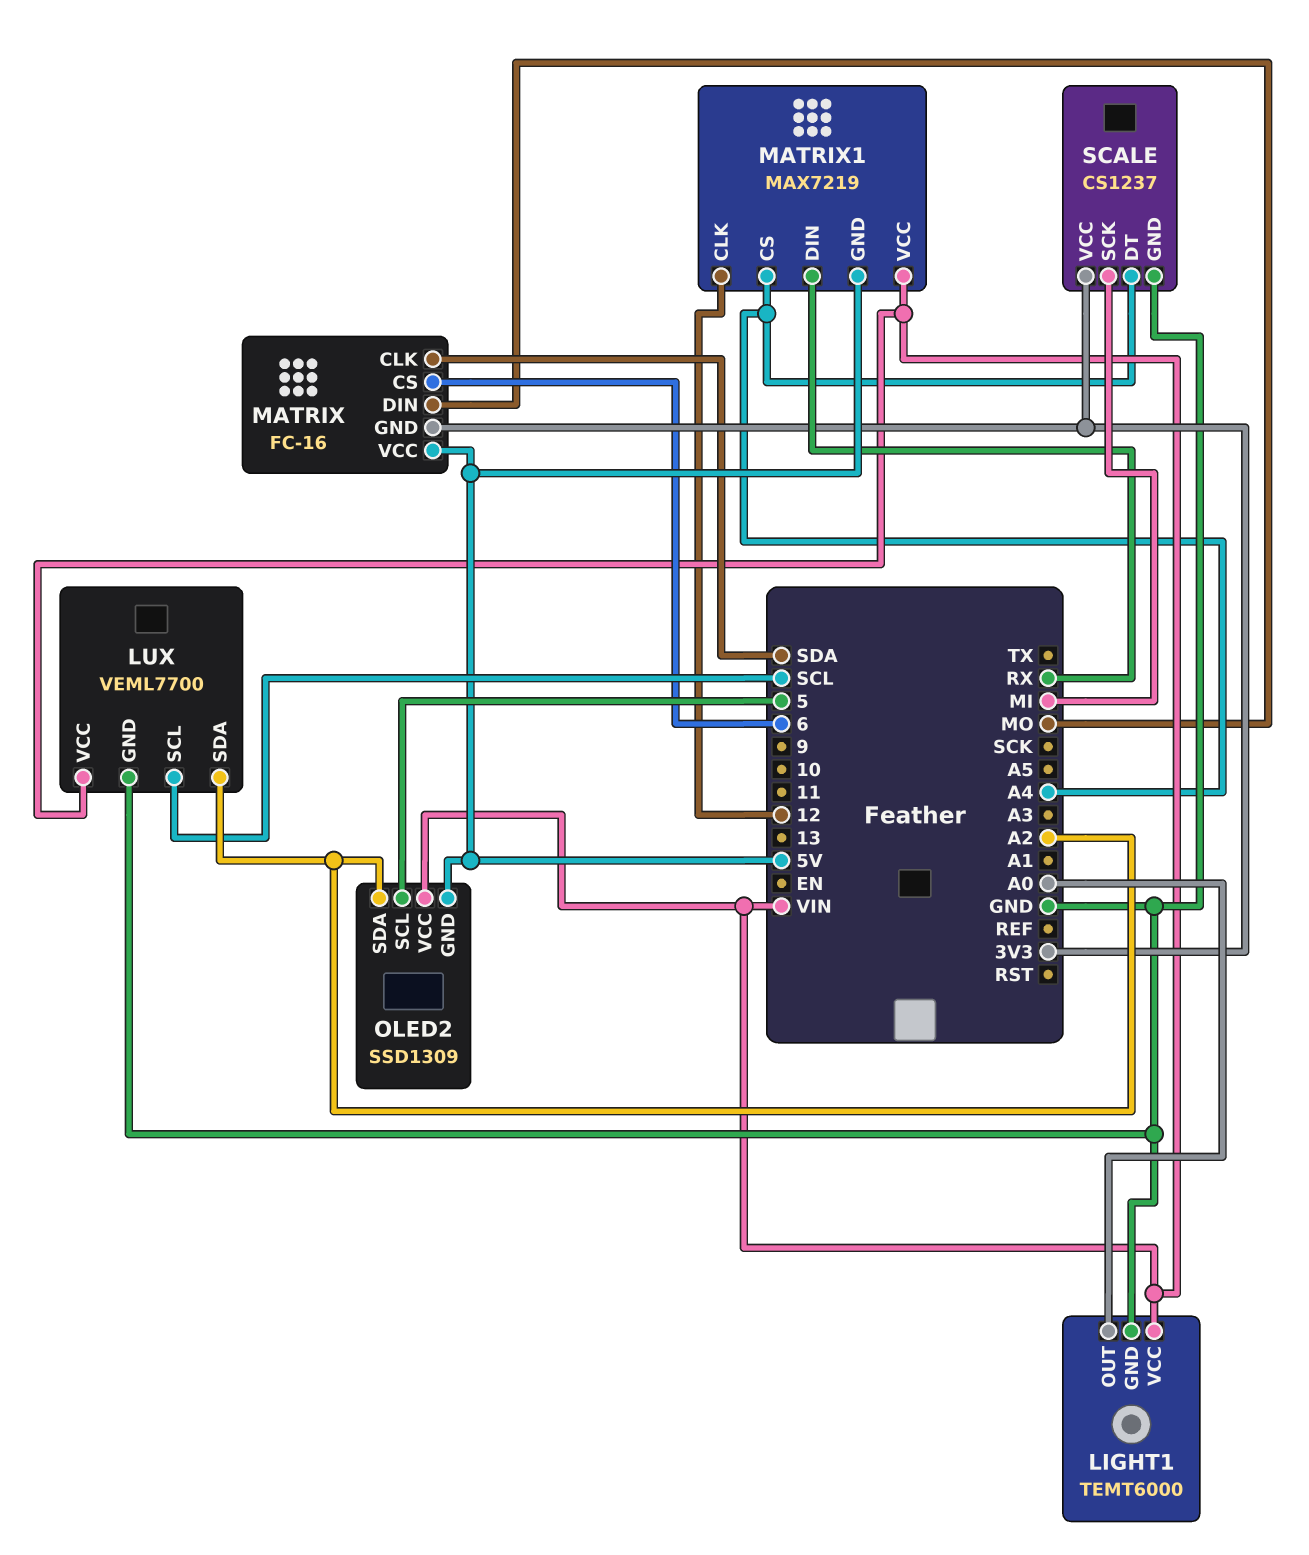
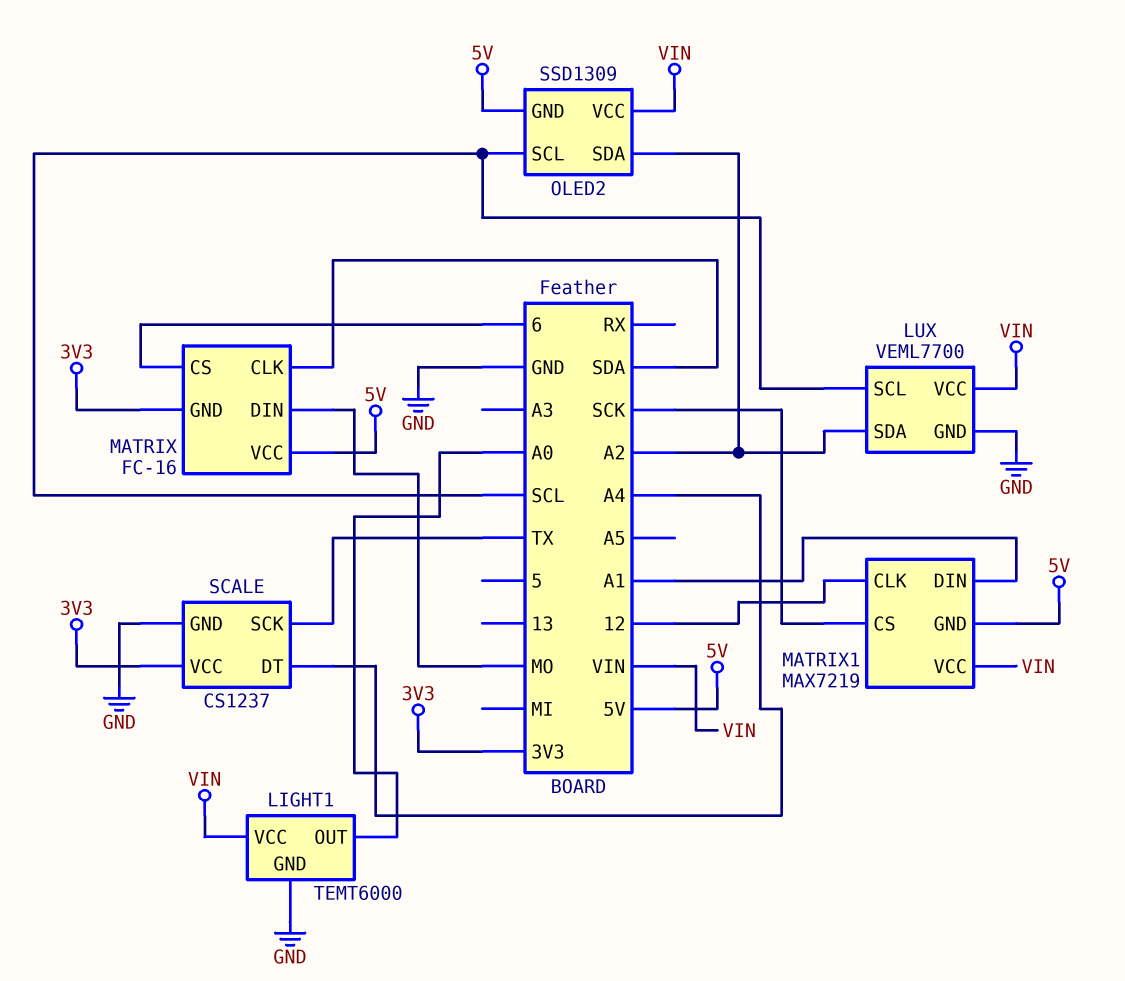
MATRIX1 pin CS: A4 -> SCK
MATRIX1 pin DIN: RX -> A1
OLED2 pin SCL: 5 -> SCL
SCALE pin SCK: MI -> TX

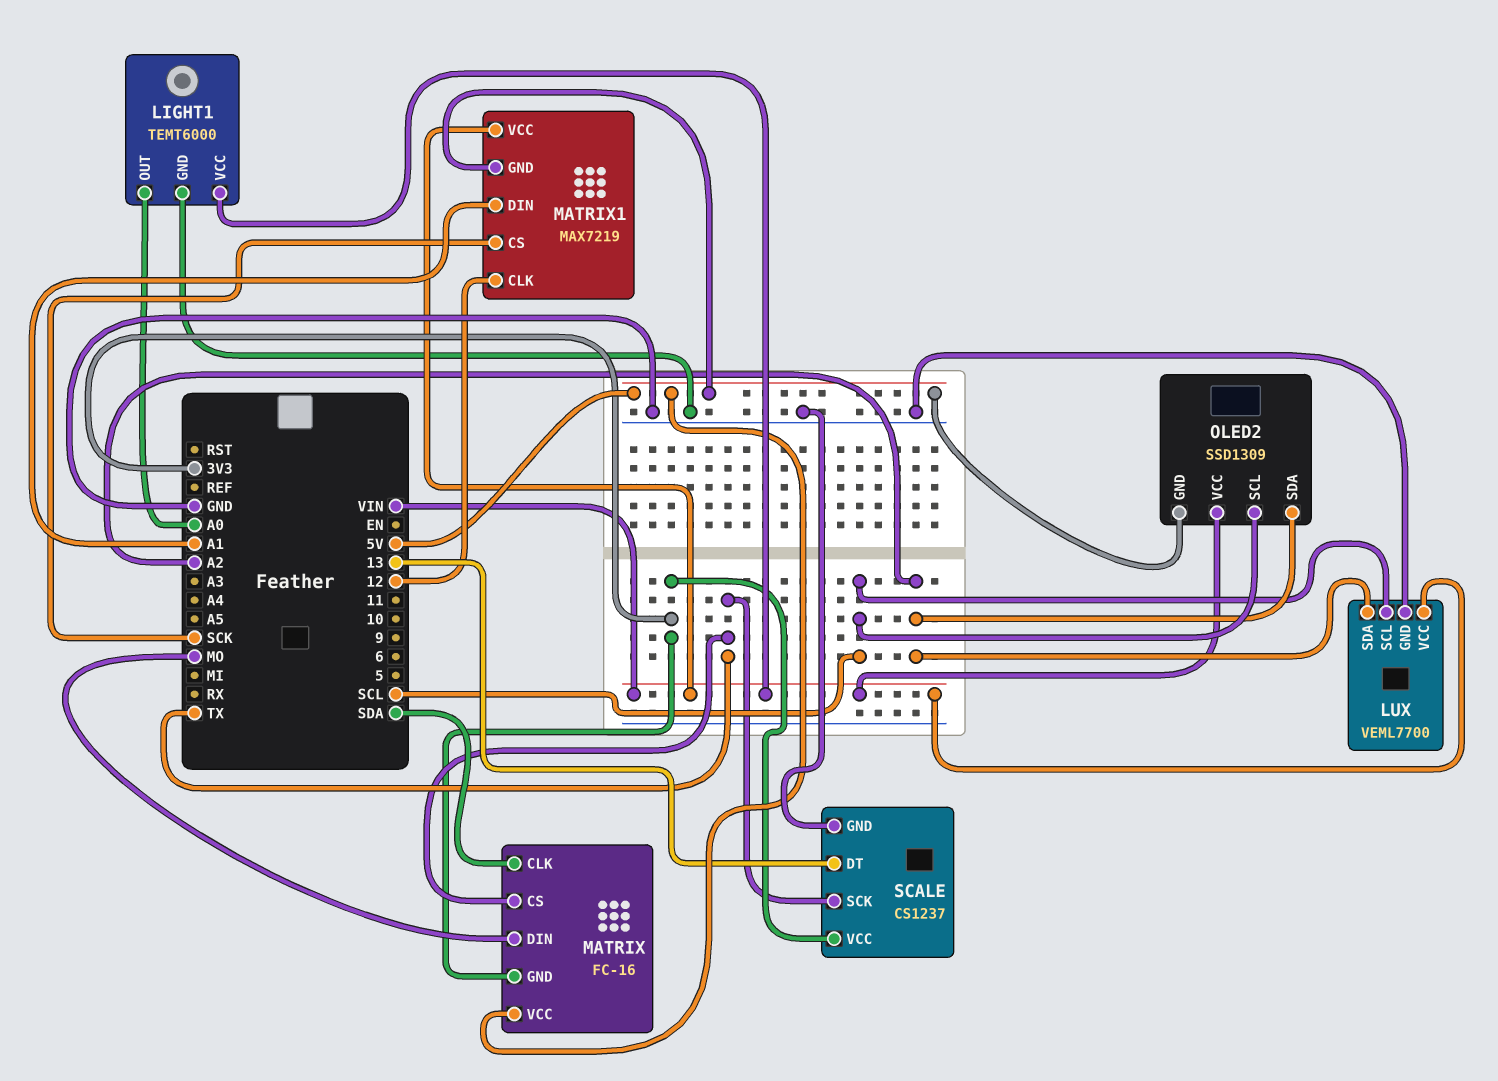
MATRIX pin CS: 6 -> TX
SCALE pin DT: A4 -> 13

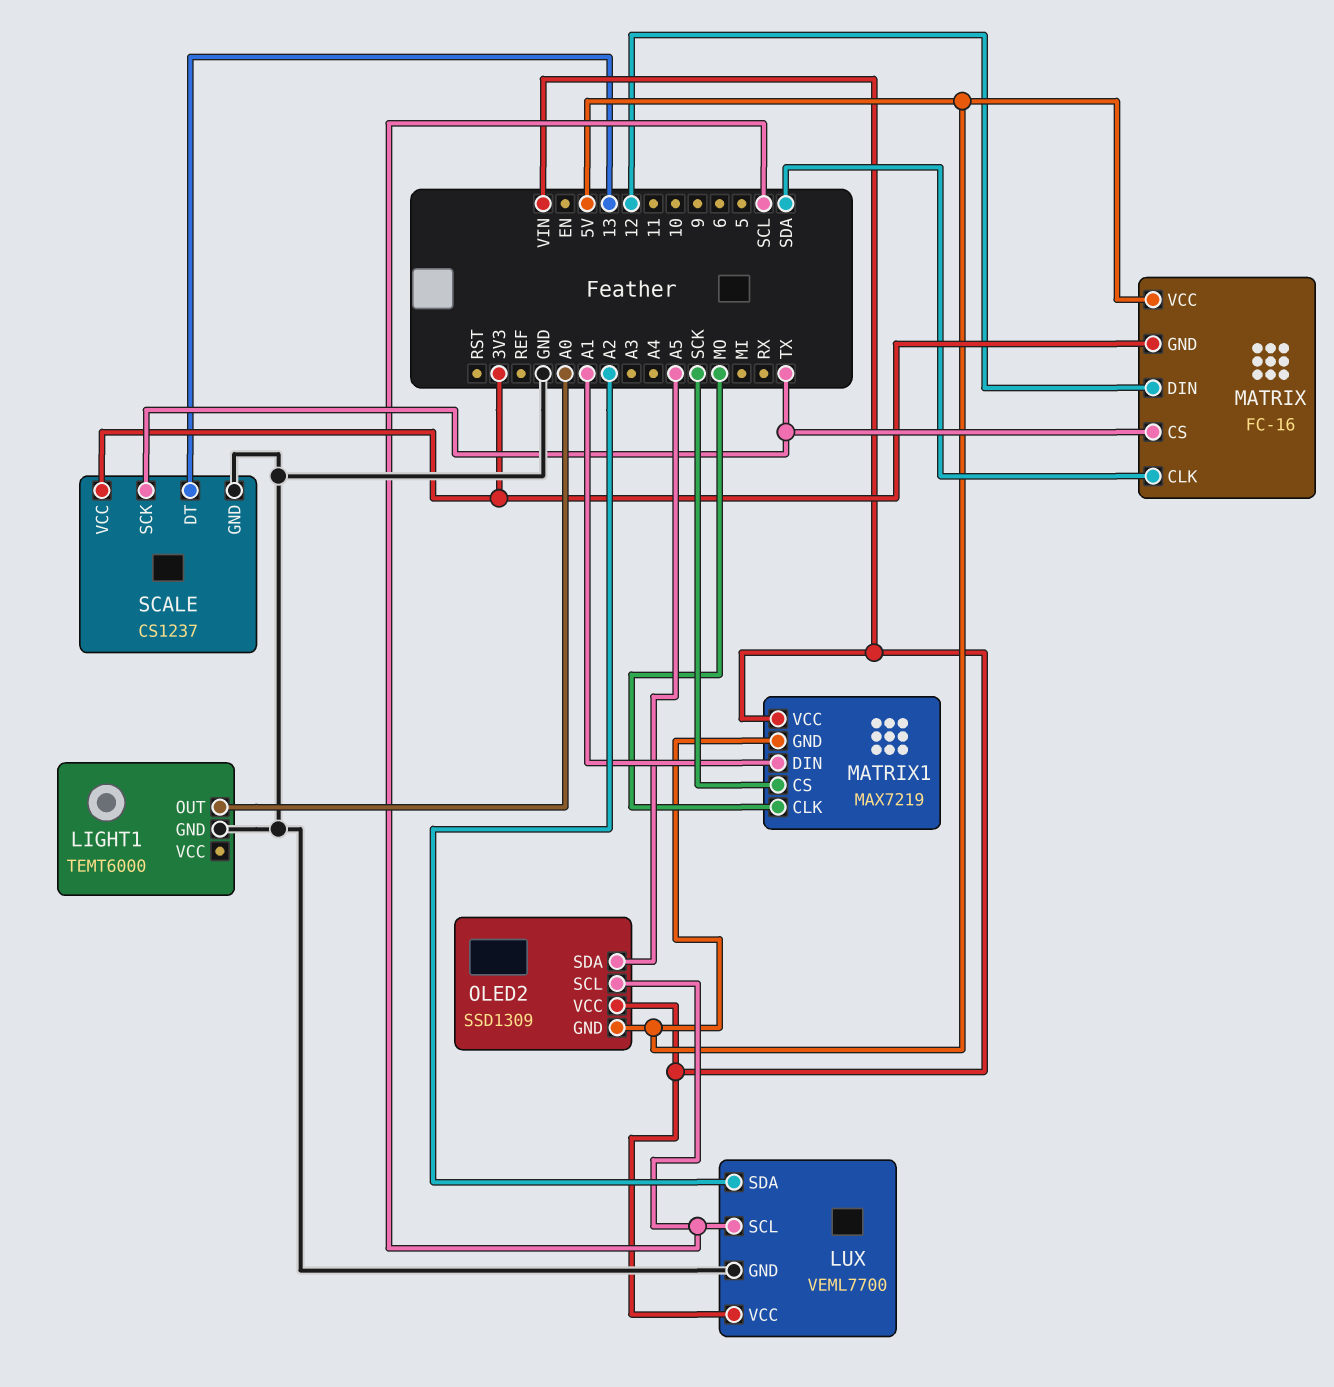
LIGHT1 pin VCC: VIN -> none
MATRIX pin DIN: MO -> 12
MATRIX1 pin CLK: 12 -> MO
OLED2 pin SDA: A2 -> A5

